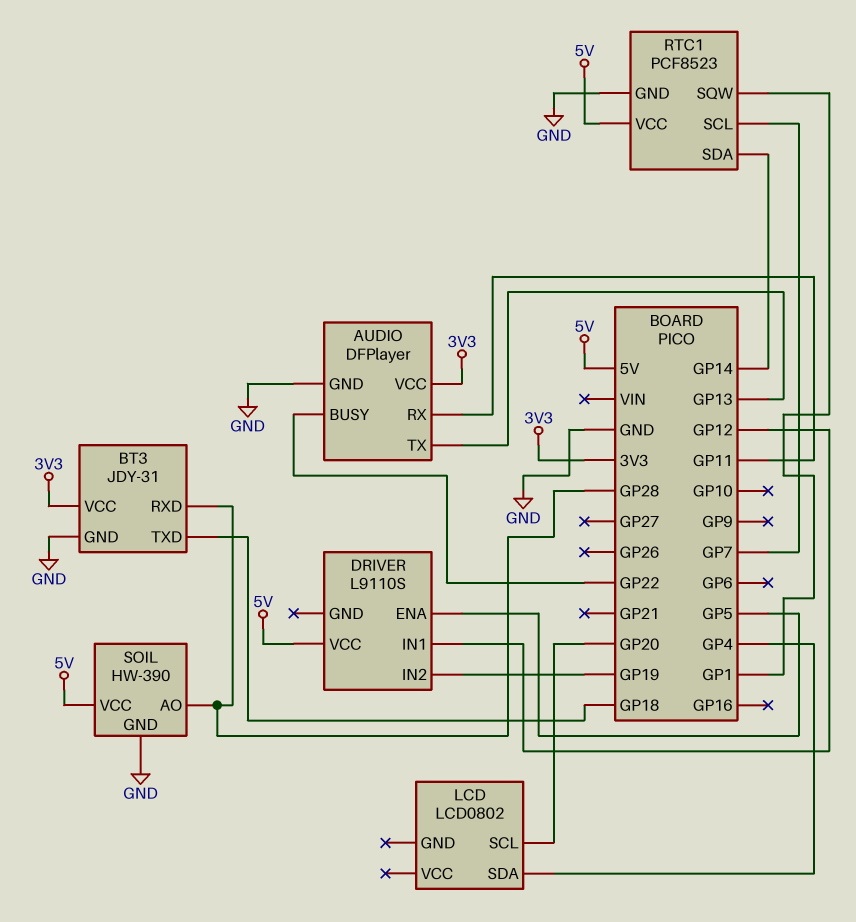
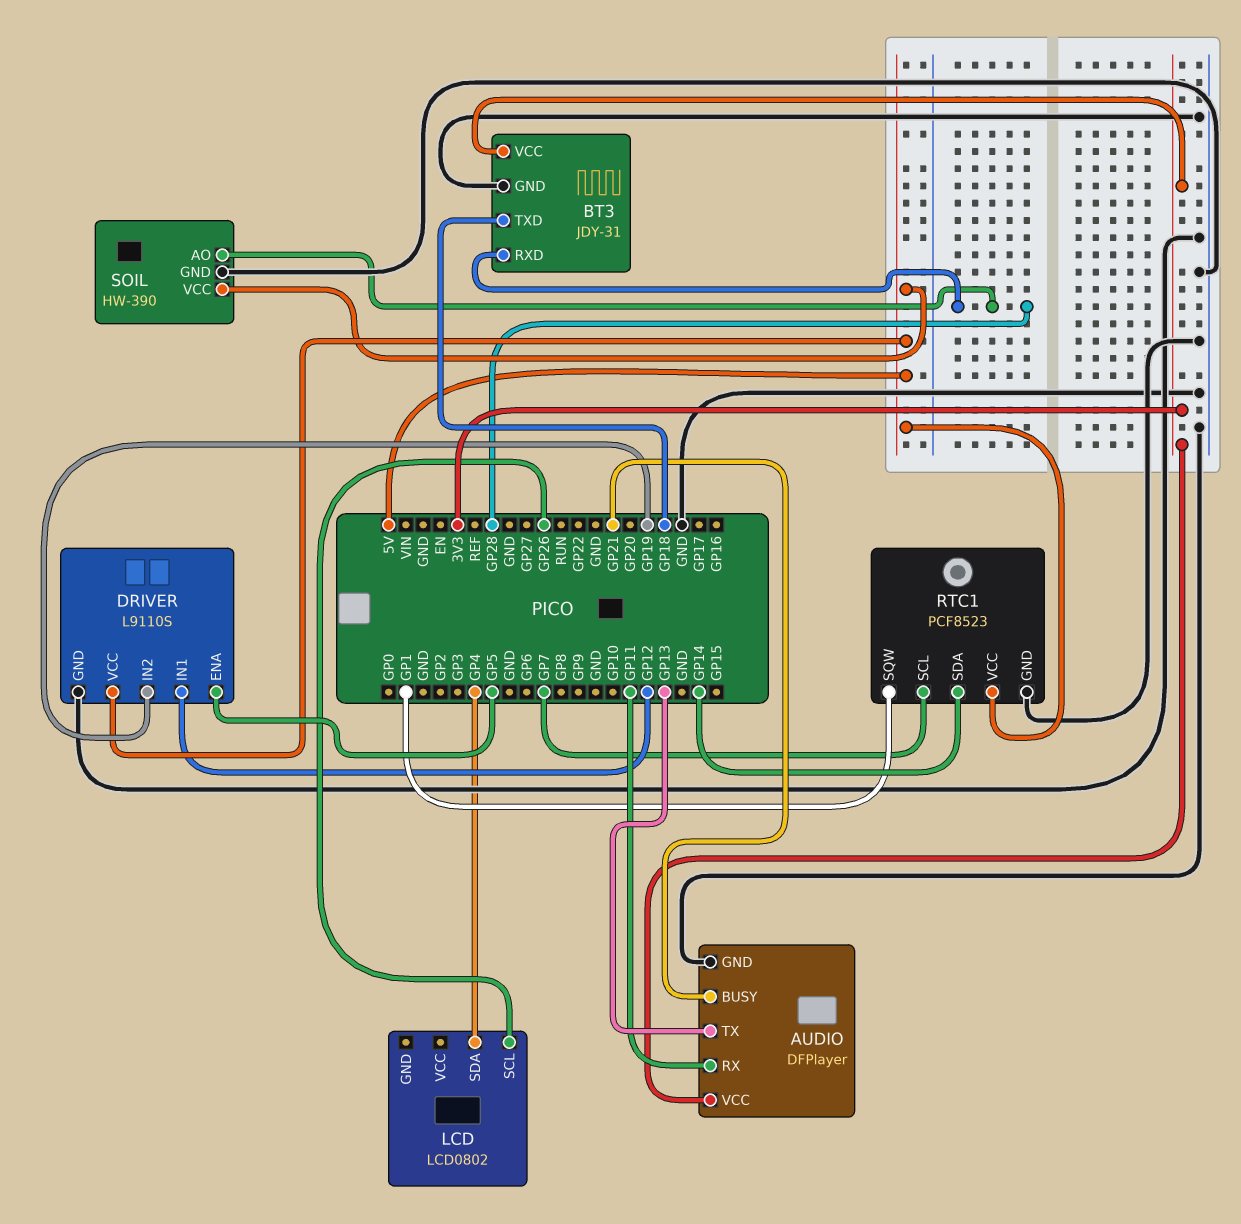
AUDIO pin BUSY: GP22 -> GP21
DRIVER pin GND: none -> GND
LCD pin SCL: GP20 -> GP26

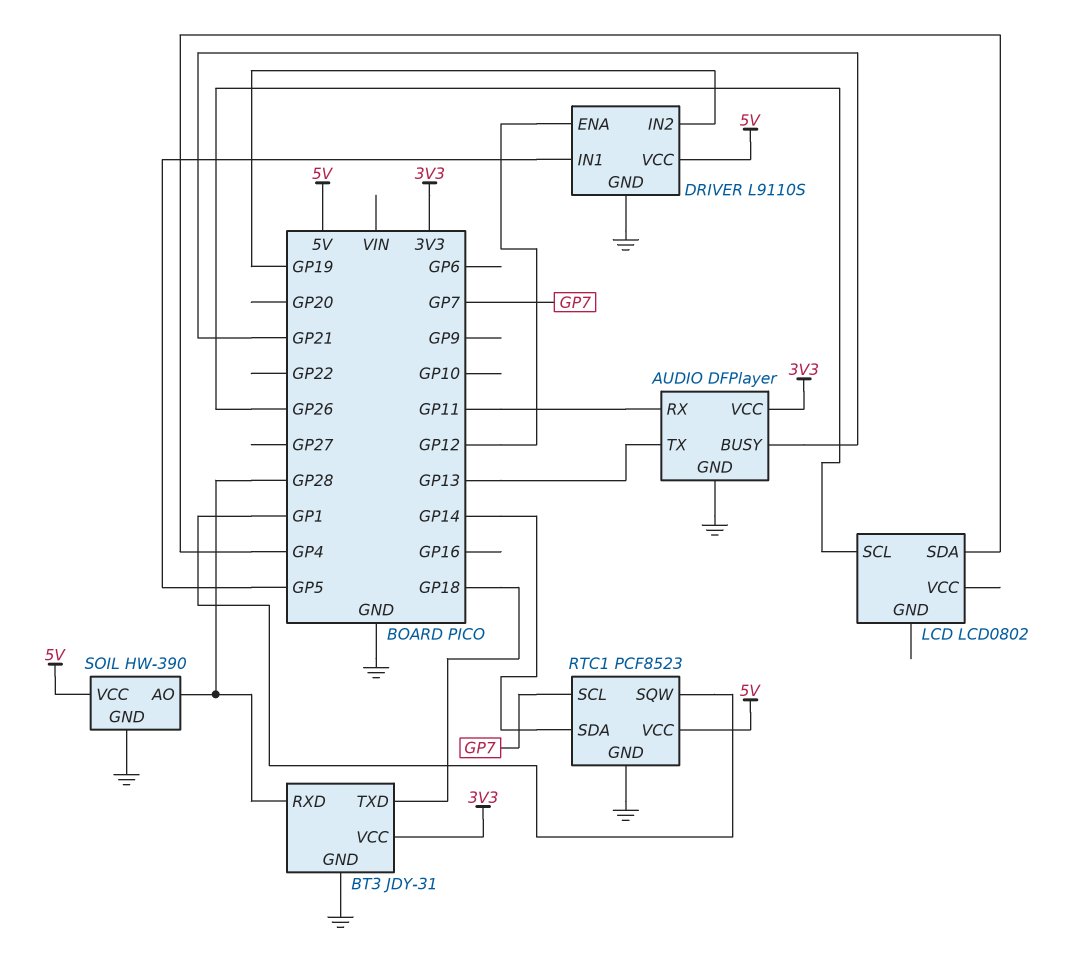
DRIVER pin ENA: GP5 -> GP12
DRIVER pin IN1: GP12 -> GP5

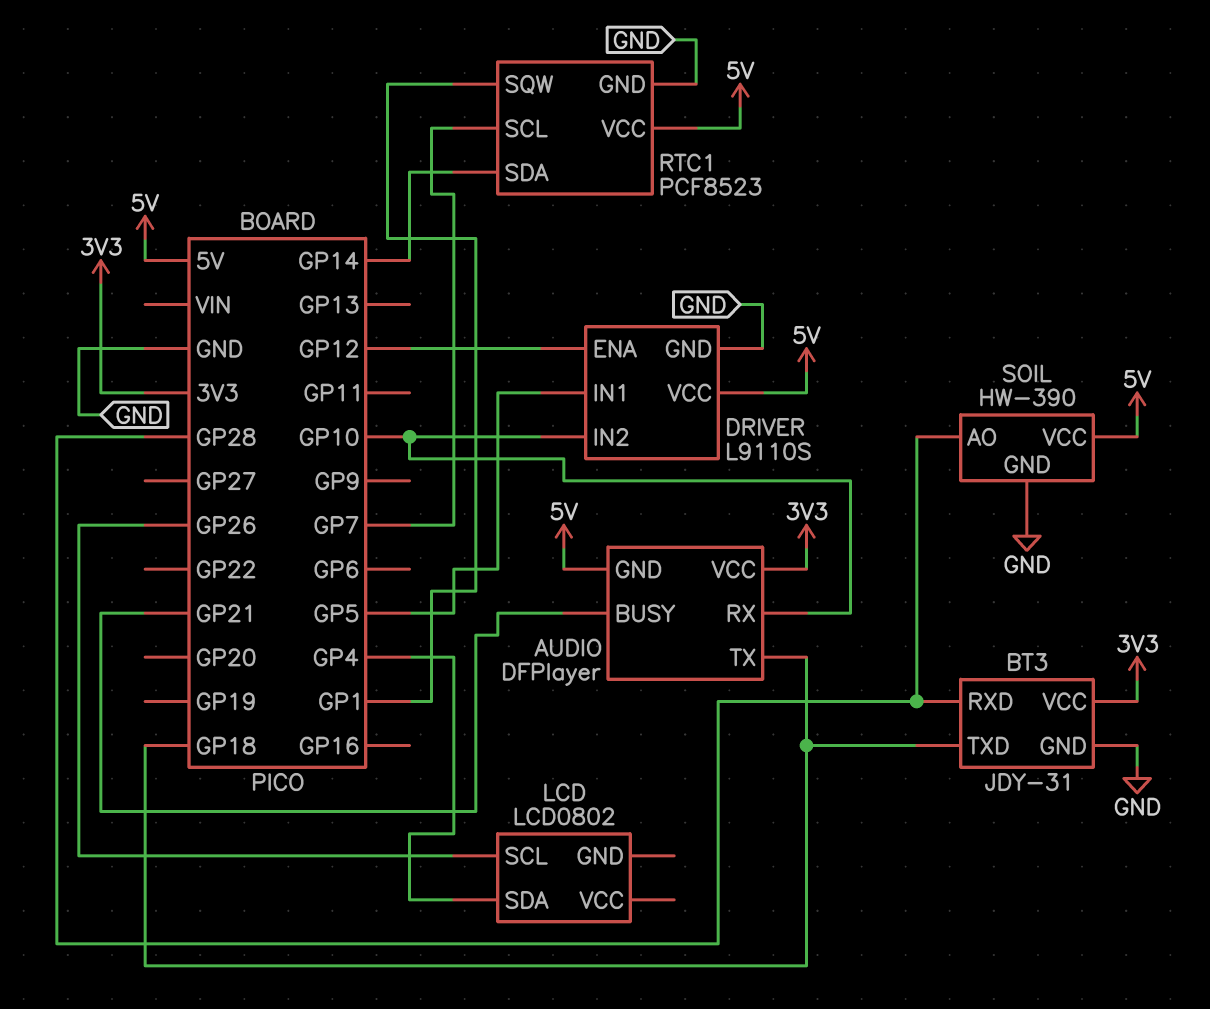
AUDIO pin GND: GND -> 5V
AUDIO pin RX: GP11 -> GP10
AUDIO pin TX: GP13 -> GP18
DRIVER pin IN2: GP19 -> GP10

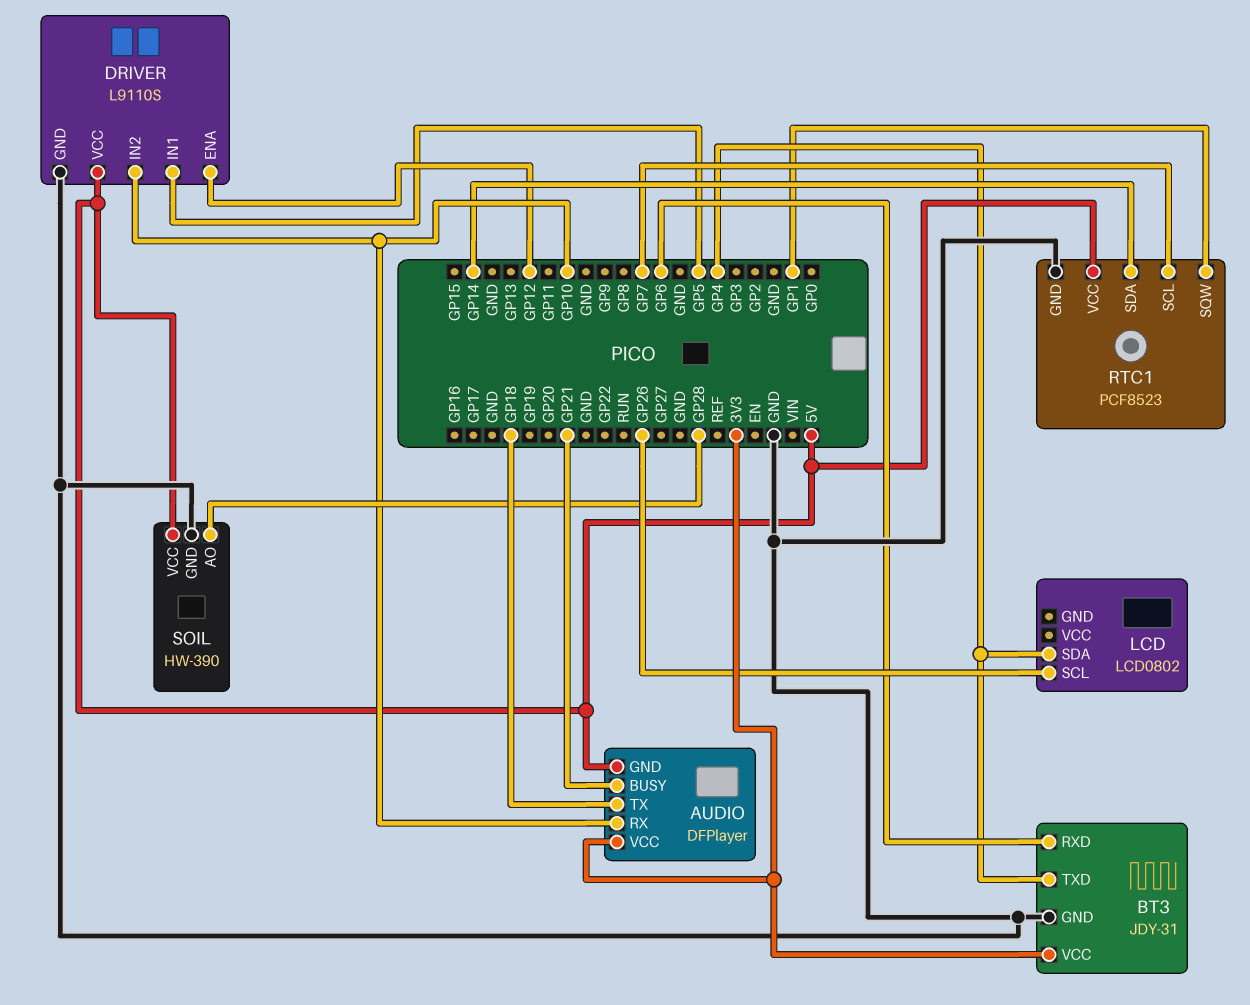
BT3 pin RXD: GP28 -> GP6
BT3 pin TXD: GP18 -> GP4

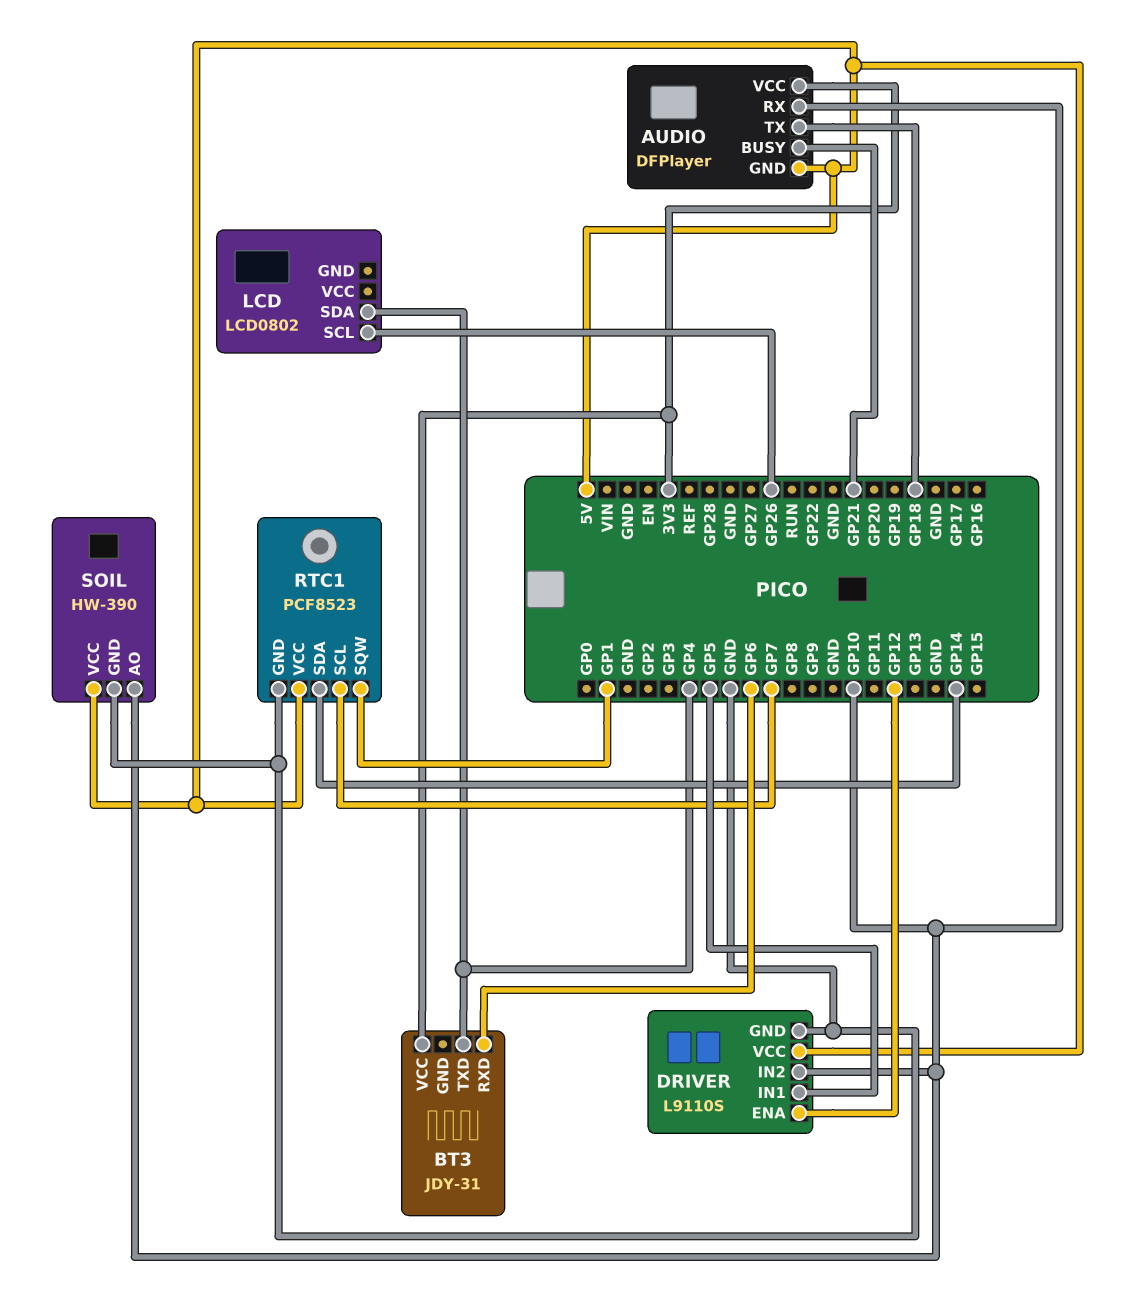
BT3 pin GND: GND -> none
SOIL pin AO: GP28 -> GP10

